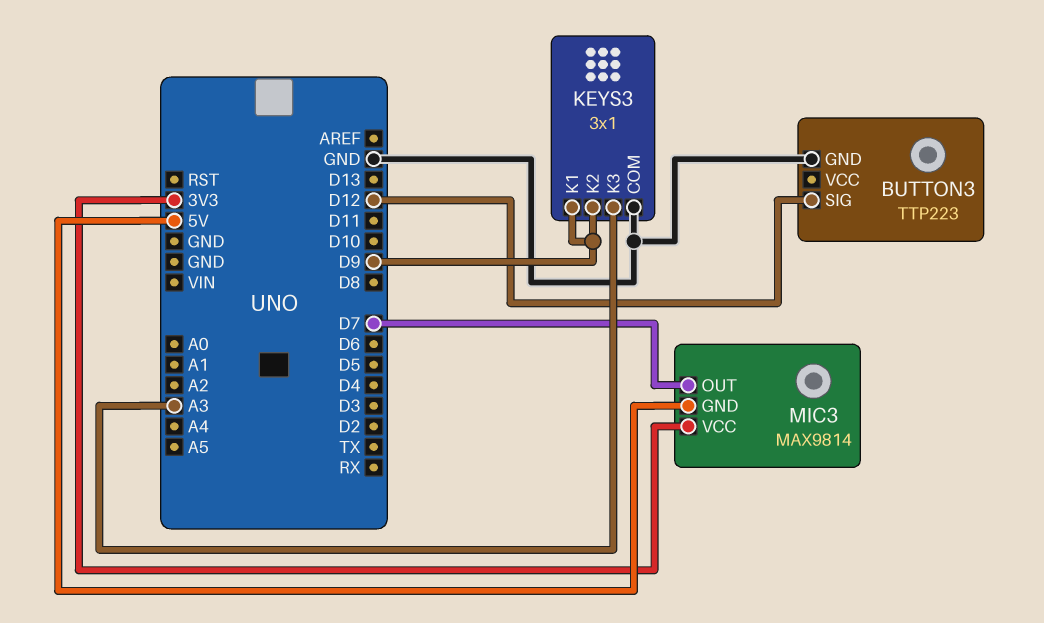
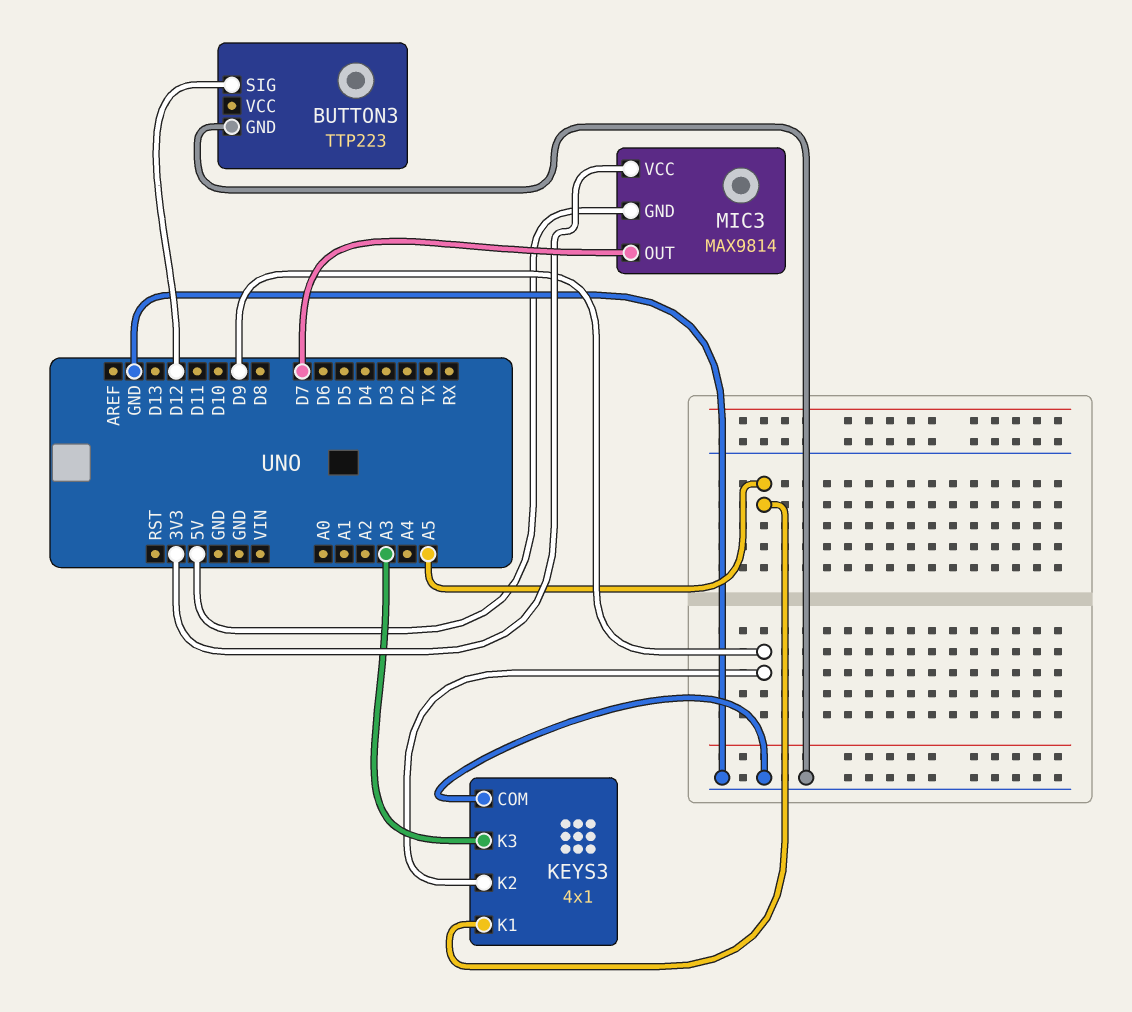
KEYS3: 3x1 -> 4x1
KEYS3 pin K1: D9 -> A5

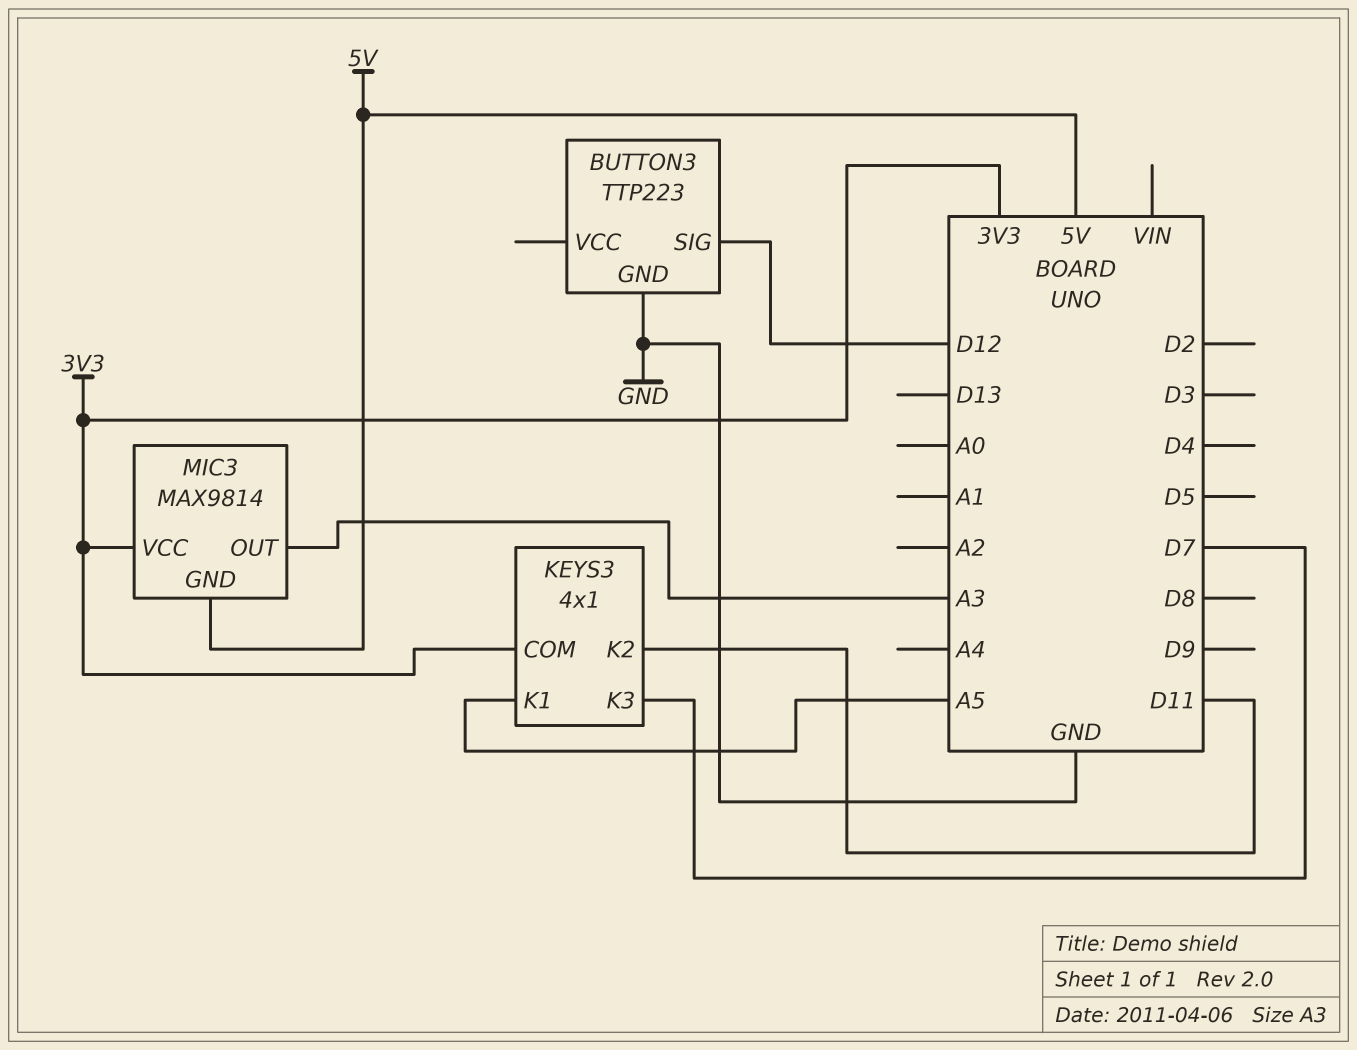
KEYS3 pin COM: GND -> 3V3
KEYS3 pin K2: D9 -> D11
KEYS3 pin K3: A3 -> D7
MIC3 pin OUT: D7 -> A3

